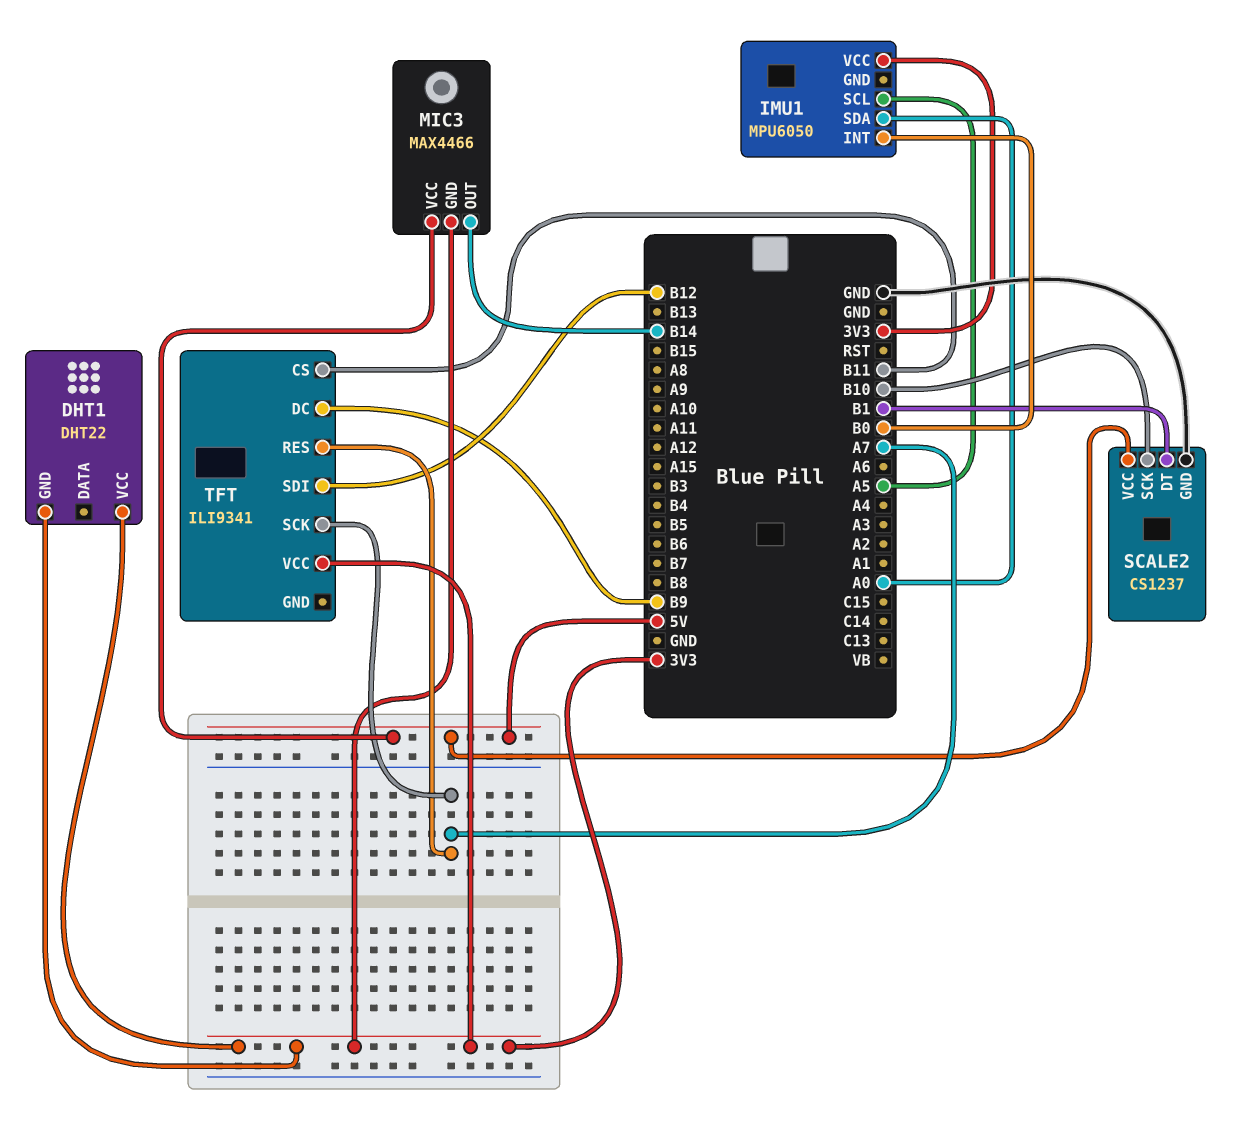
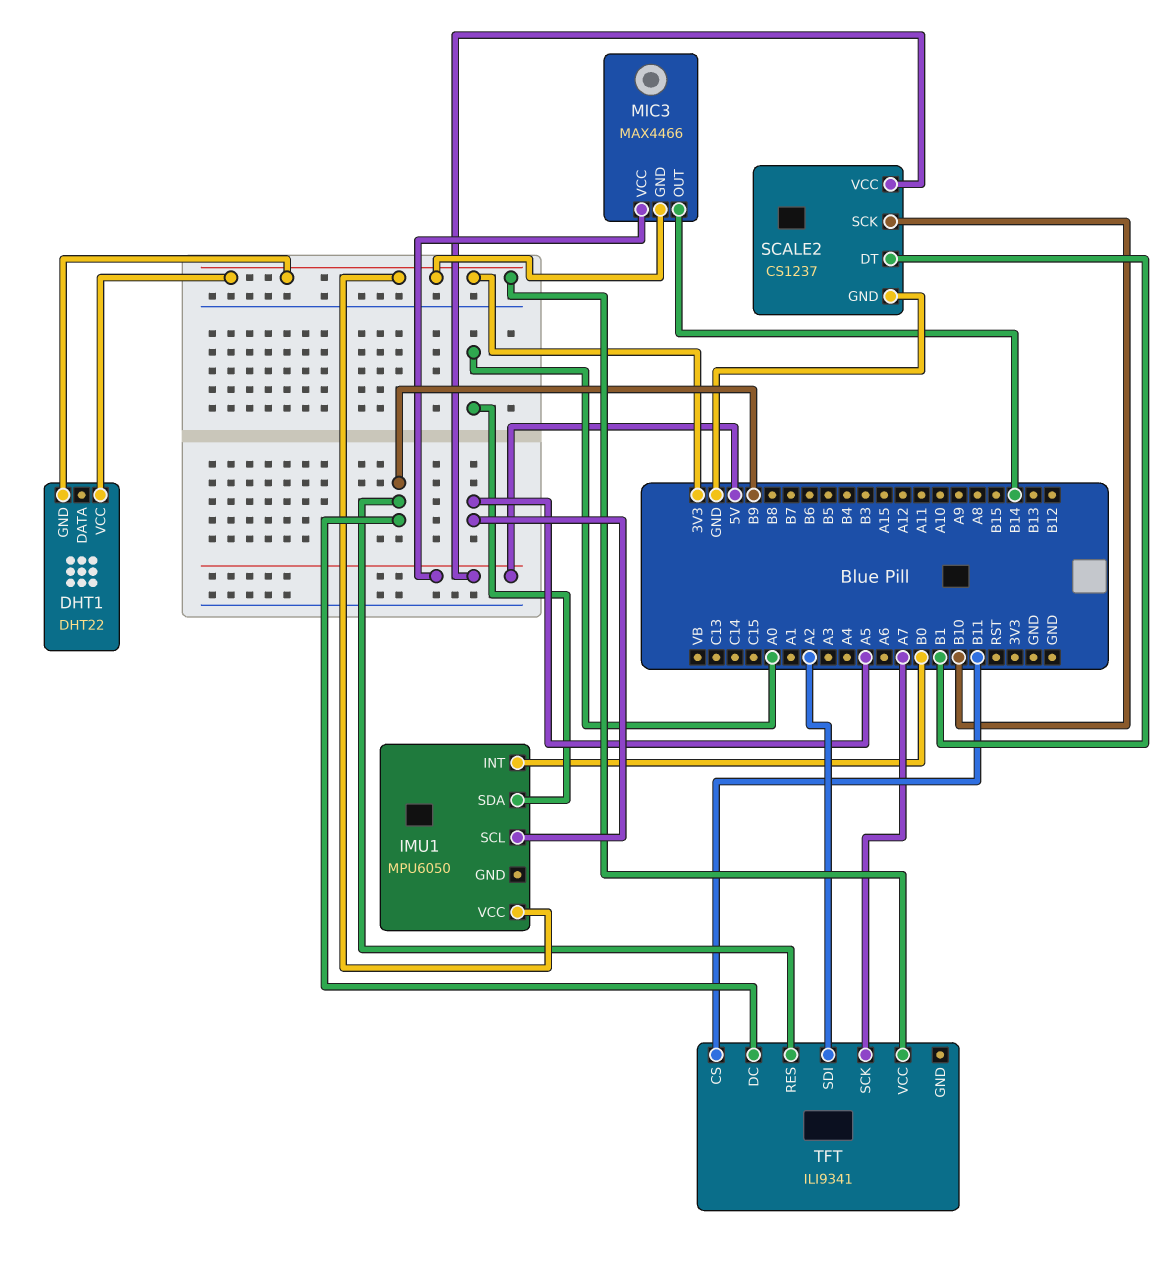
TFT pin RES: A7 -> B9
TFT pin SDI: B12 -> A2

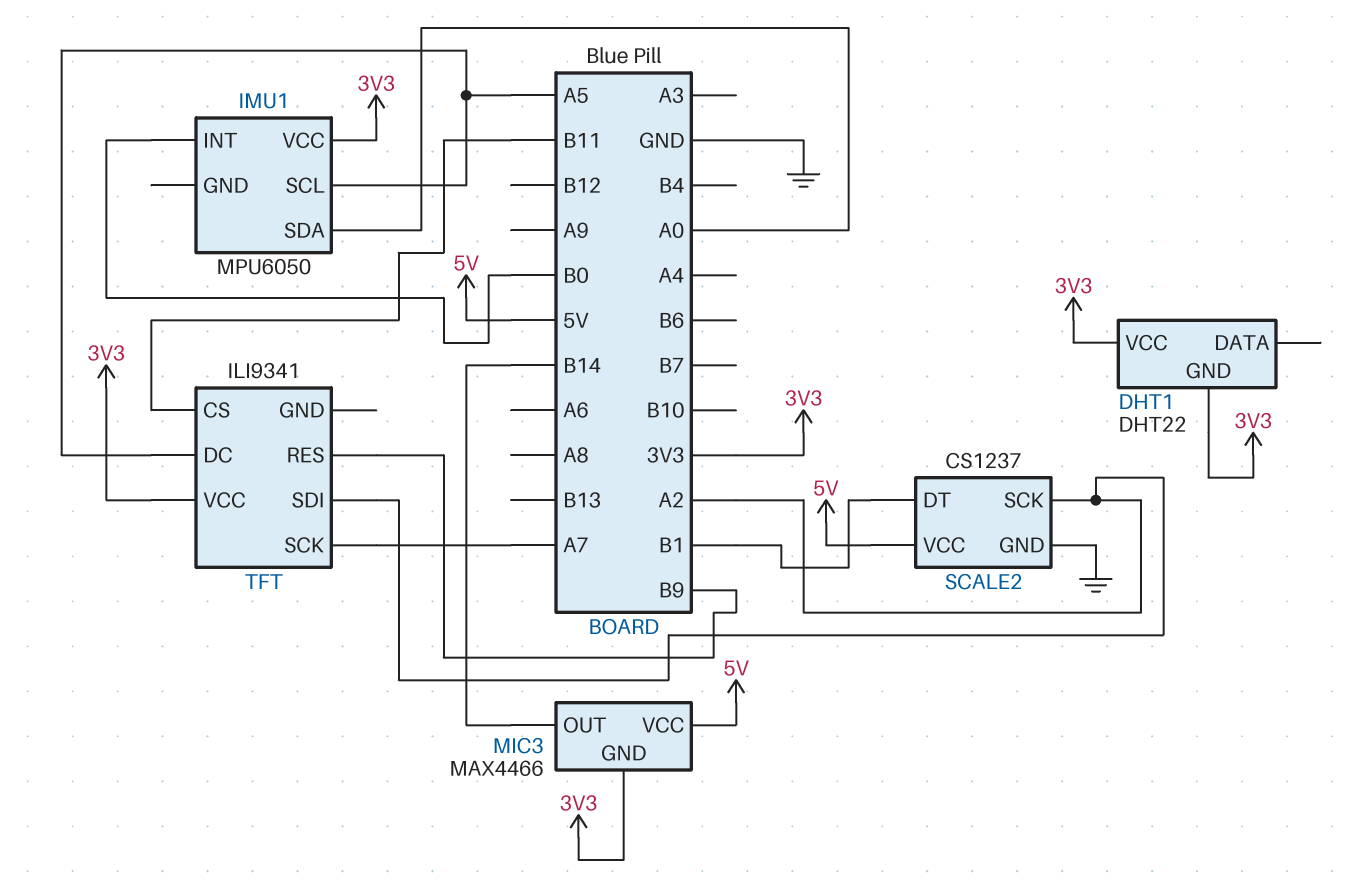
SCALE2 pin SCK: B10 -> A2
TFT pin DC: B9 -> A5

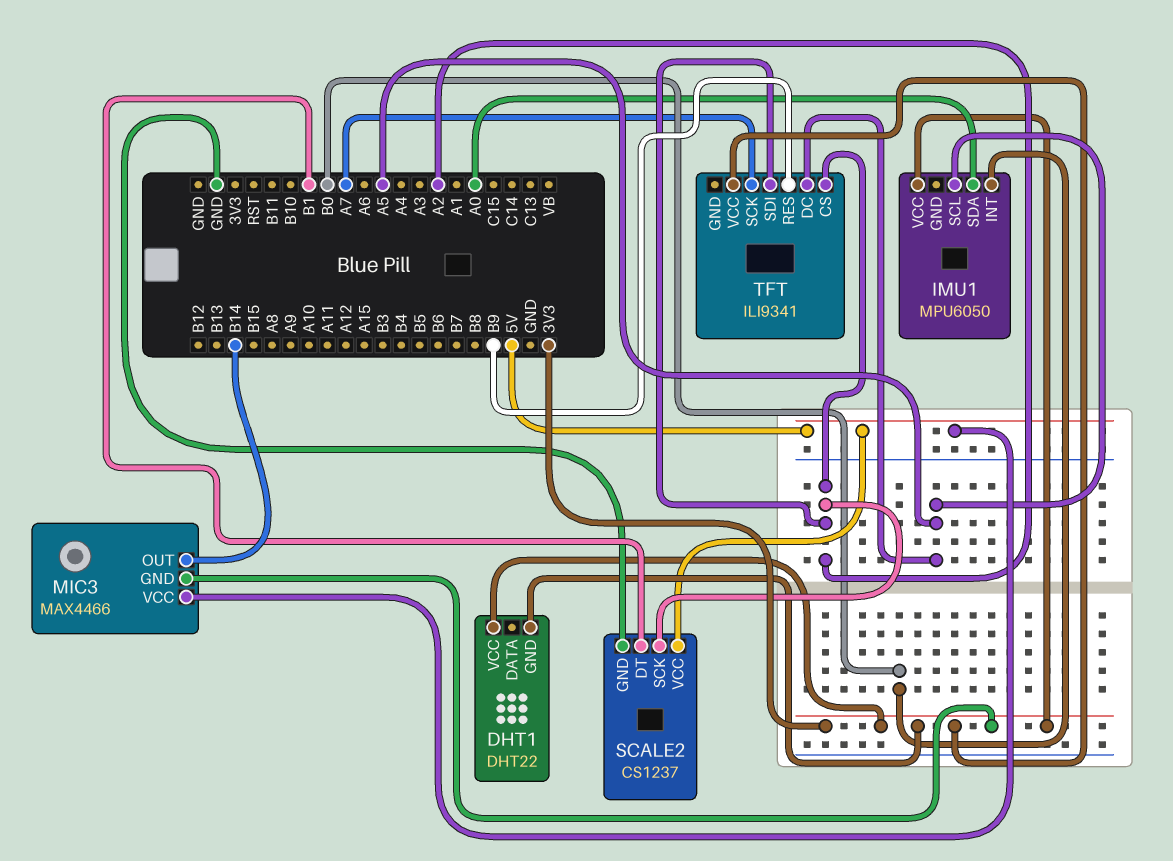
TFT pin CS: B11 -> A2

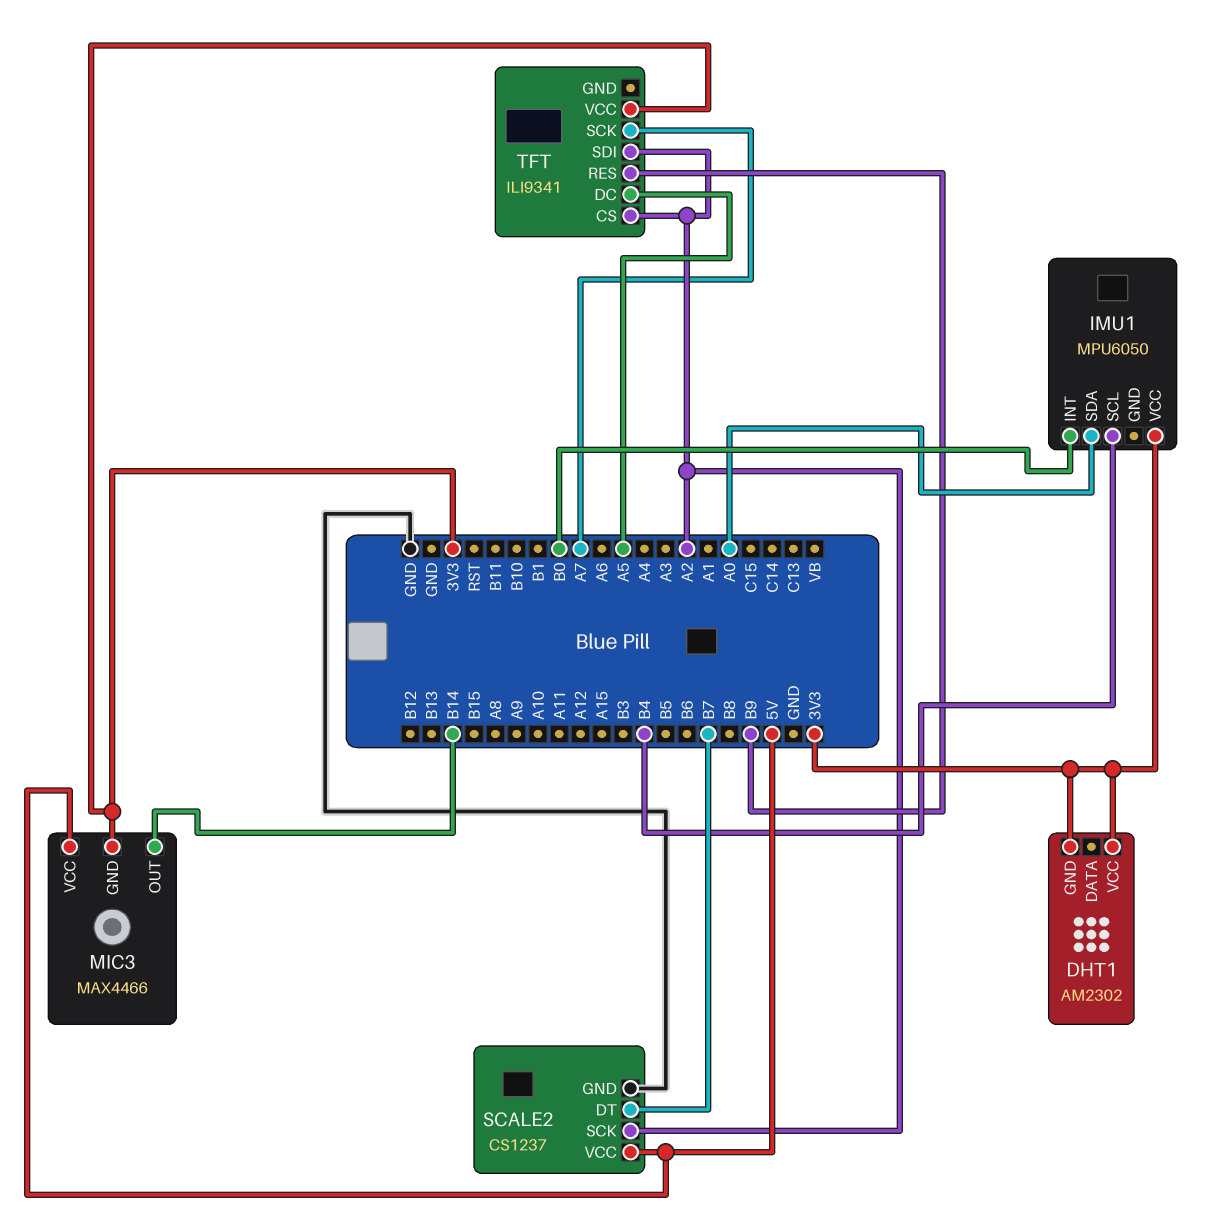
DHT1: DHT22 -> AM2302
IMU1 pin SCL: A5 -> B4
SCALE2 pin DT: B1 -> B7

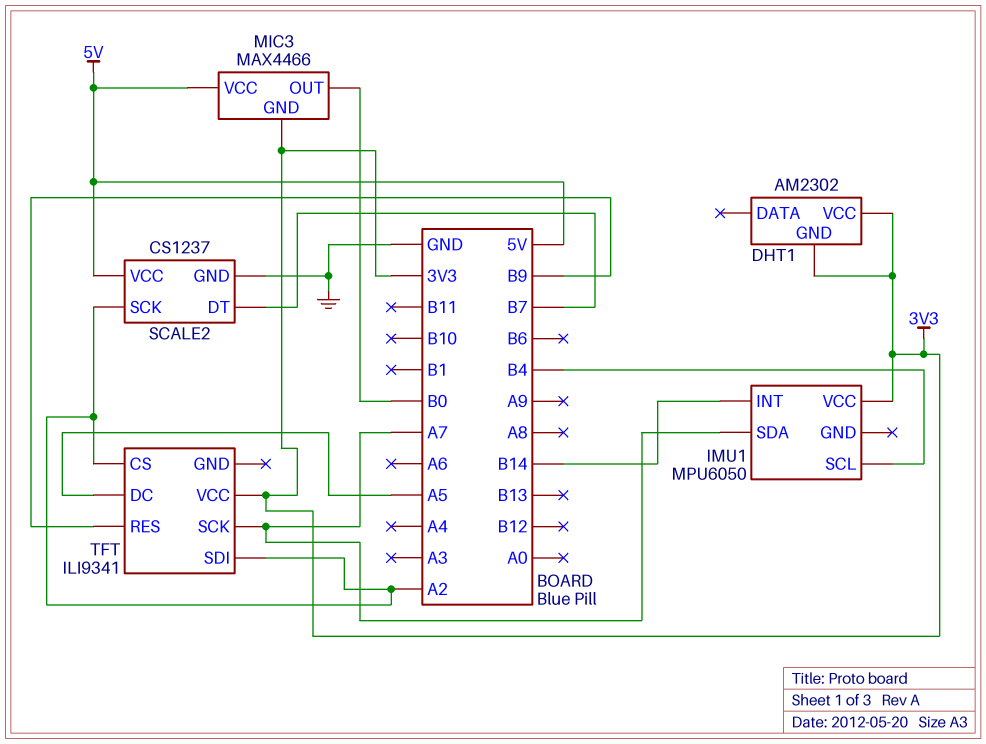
IMU1 pin INT: B0 -> B14
IMU1 pin SDA: A0 -> A7
MIC3 pin OUT: B14 -> B0

